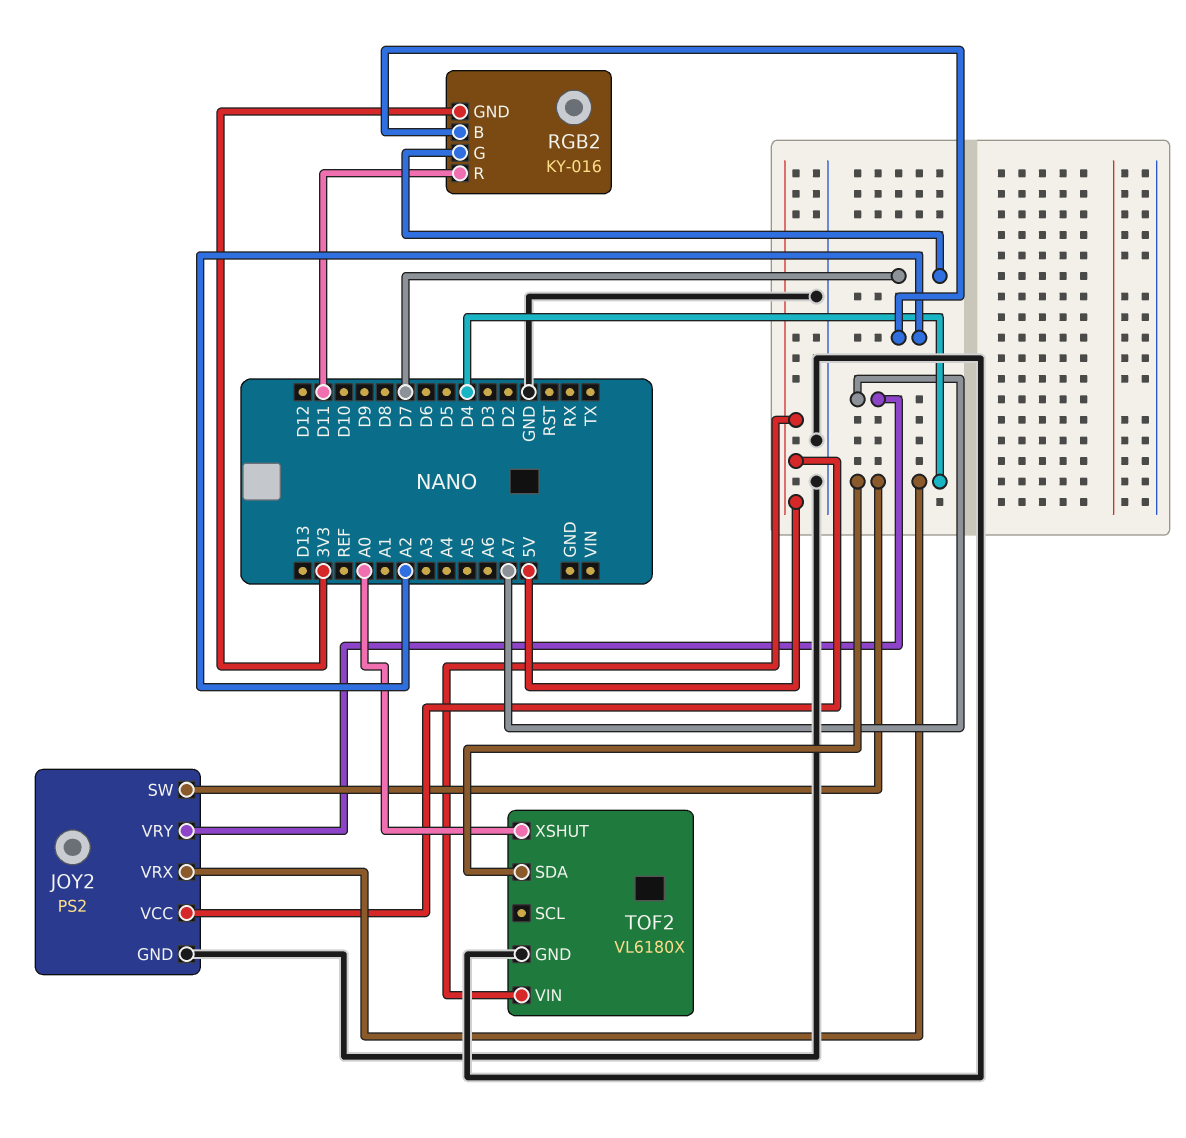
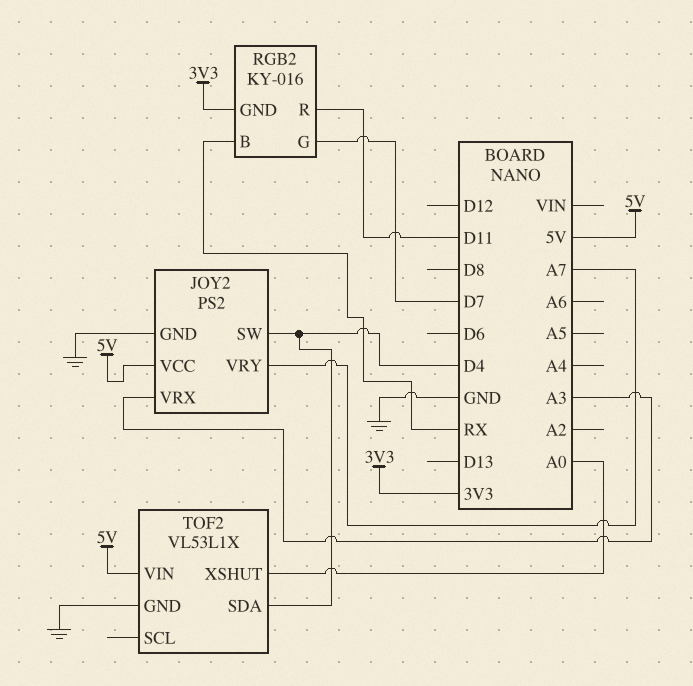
JOY2 pin VRX: D4 -> A3
RGB2 pin B: A2 -> RX
TOF2: VL6180X -> VL53L1X

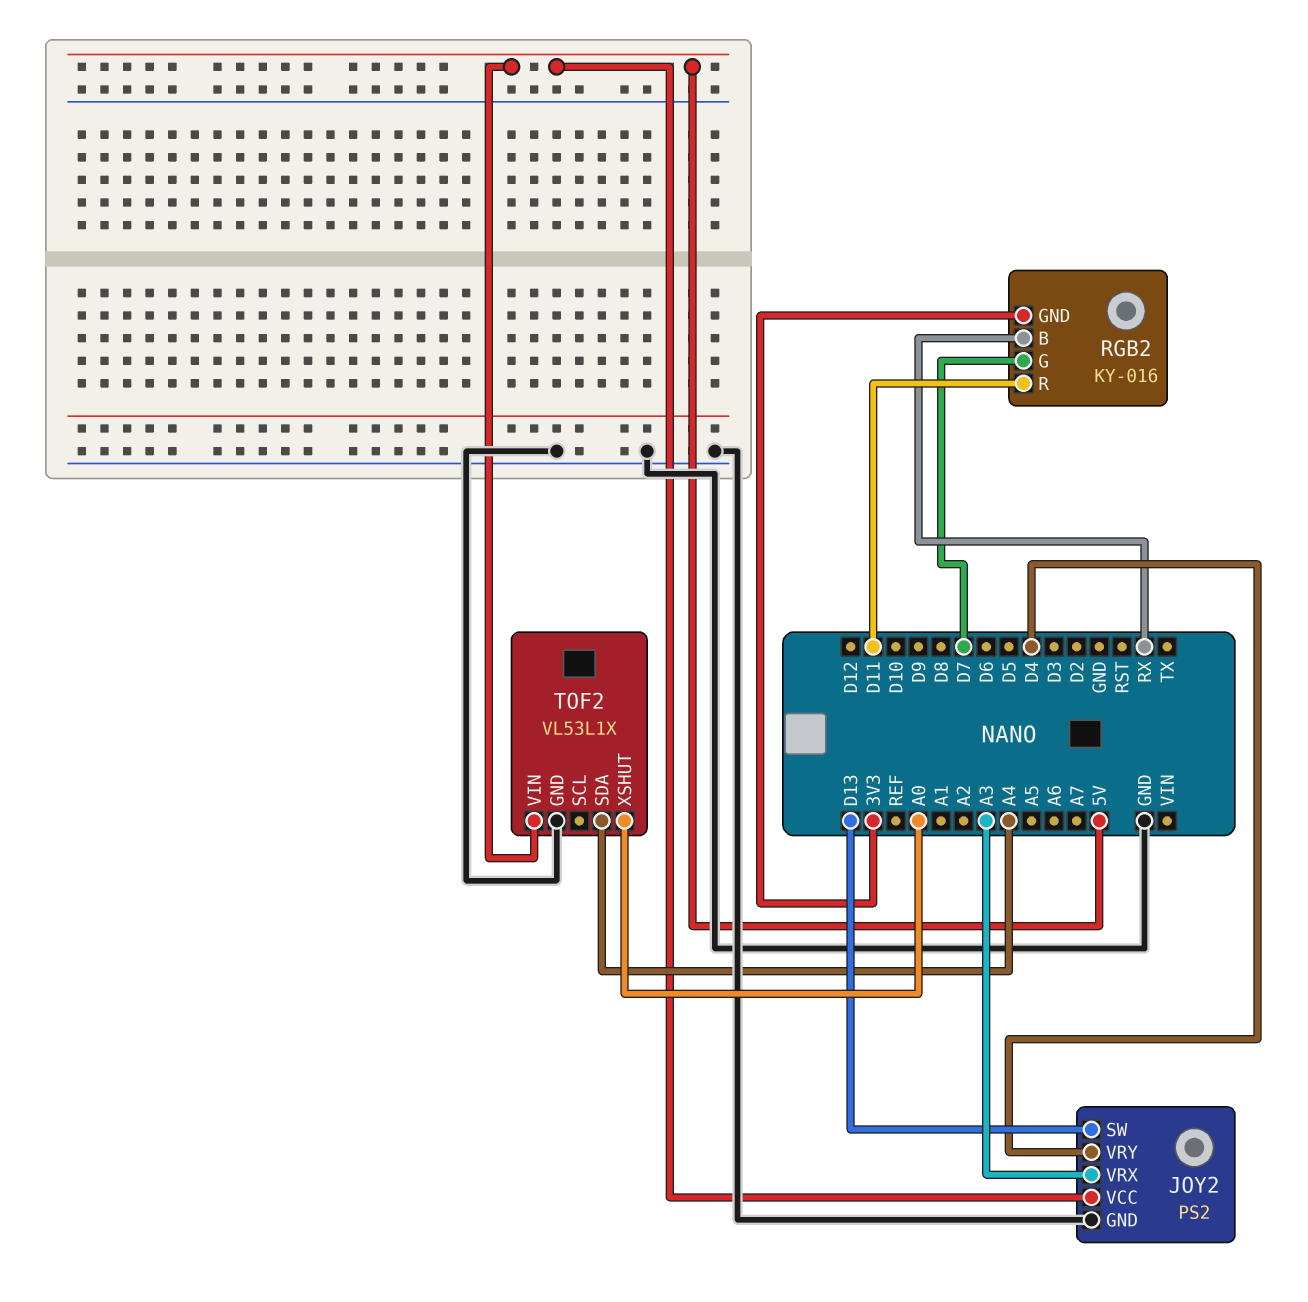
JOY2 pin SW: D4 -> D13
JOY2 pin VRY: A7 -> D4
TOF2 pin SDA: D4 -> A4

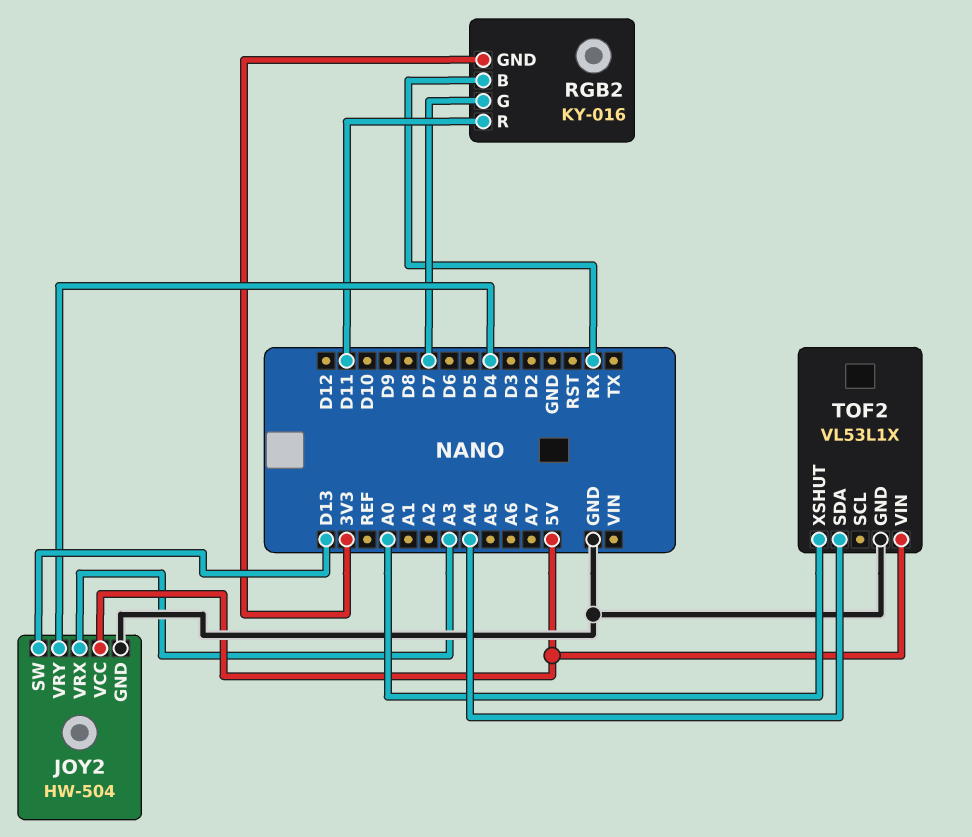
JOY2: PS2 -> HW-504

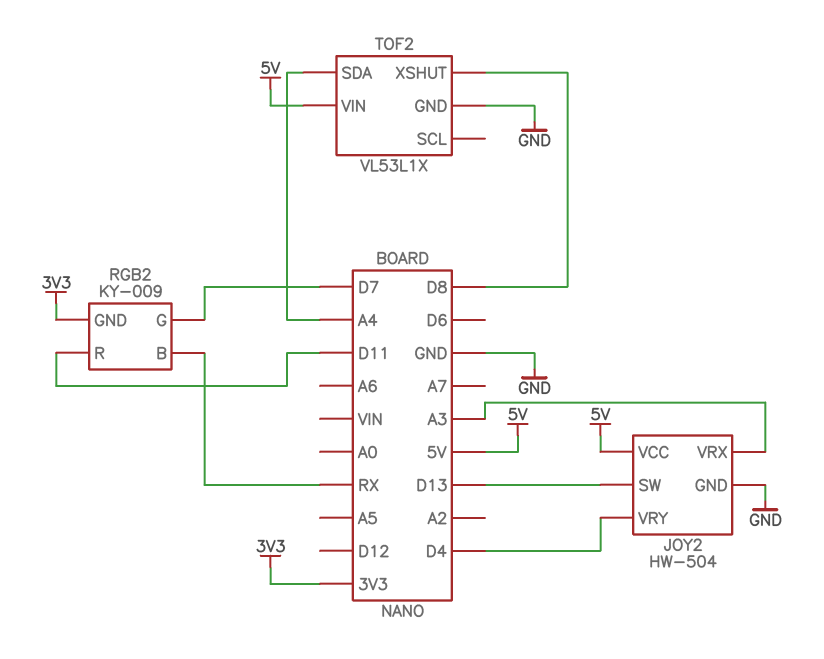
RGB2: KY-016 -> KY-009
TOF2 pin XSHUT: A0 -> D8

